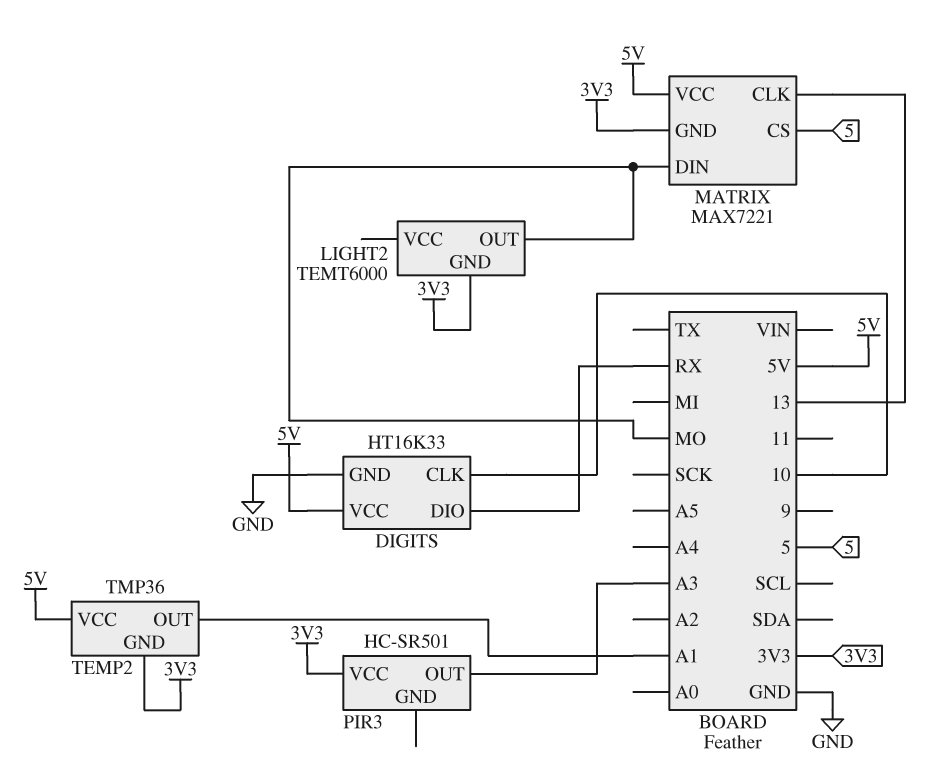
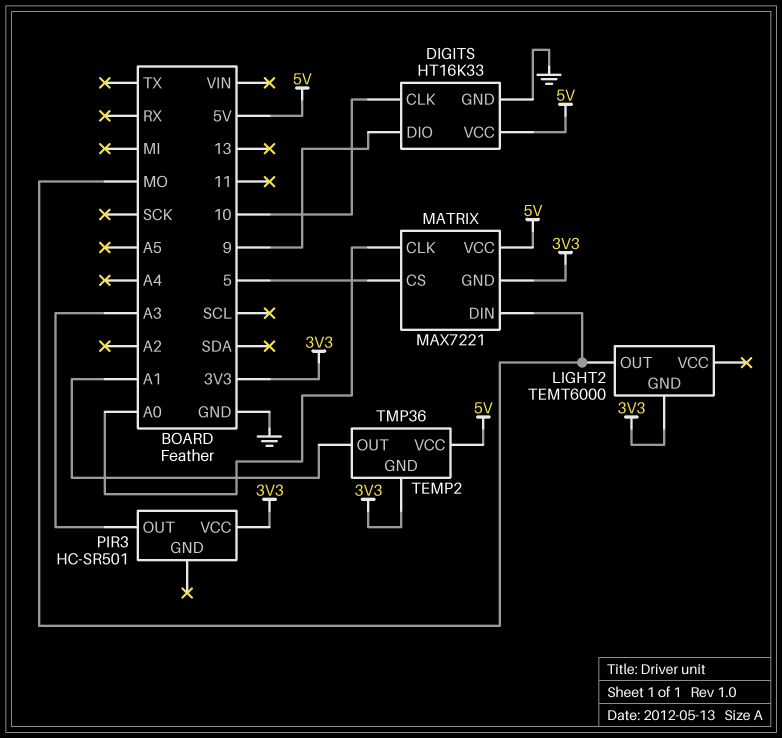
DIGITS pin DIO: RX -> 9
MATRIX pin CLK: 13 -> A0

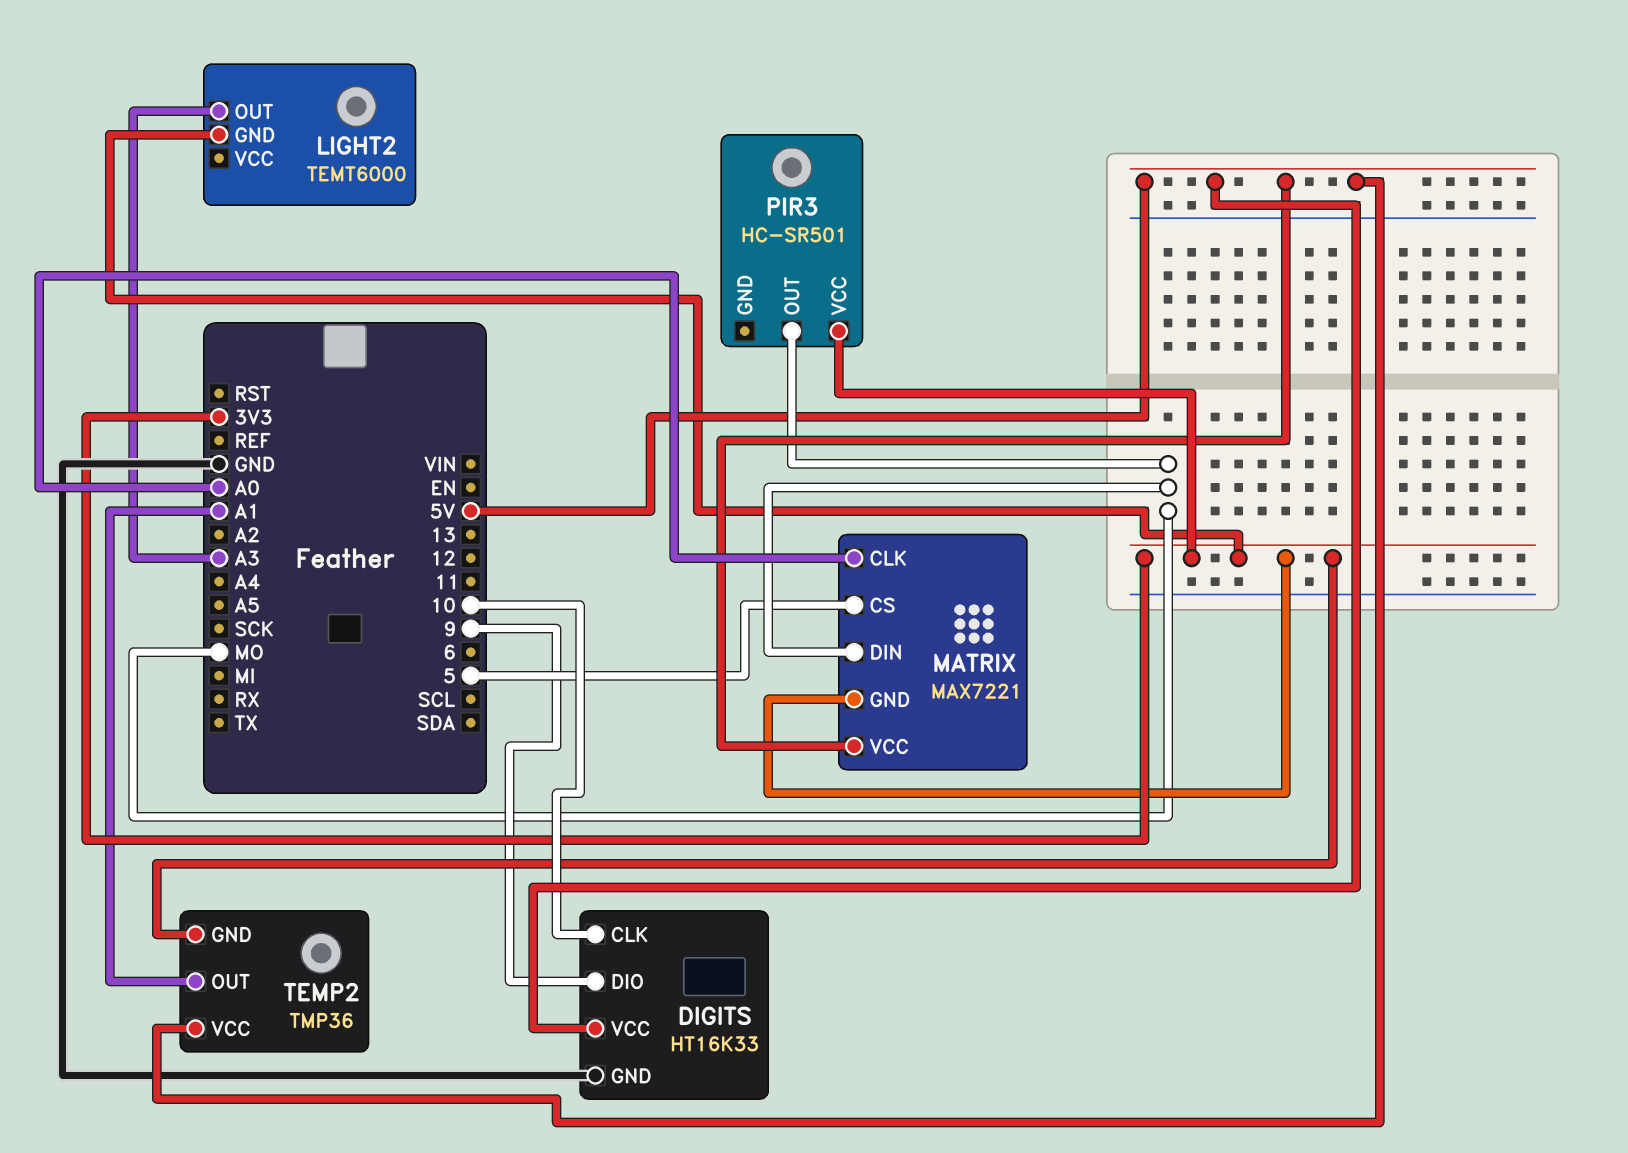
LIGHT2 pin OUT: MO -> A3
PIR3 pin OUT: A3 -> MO

